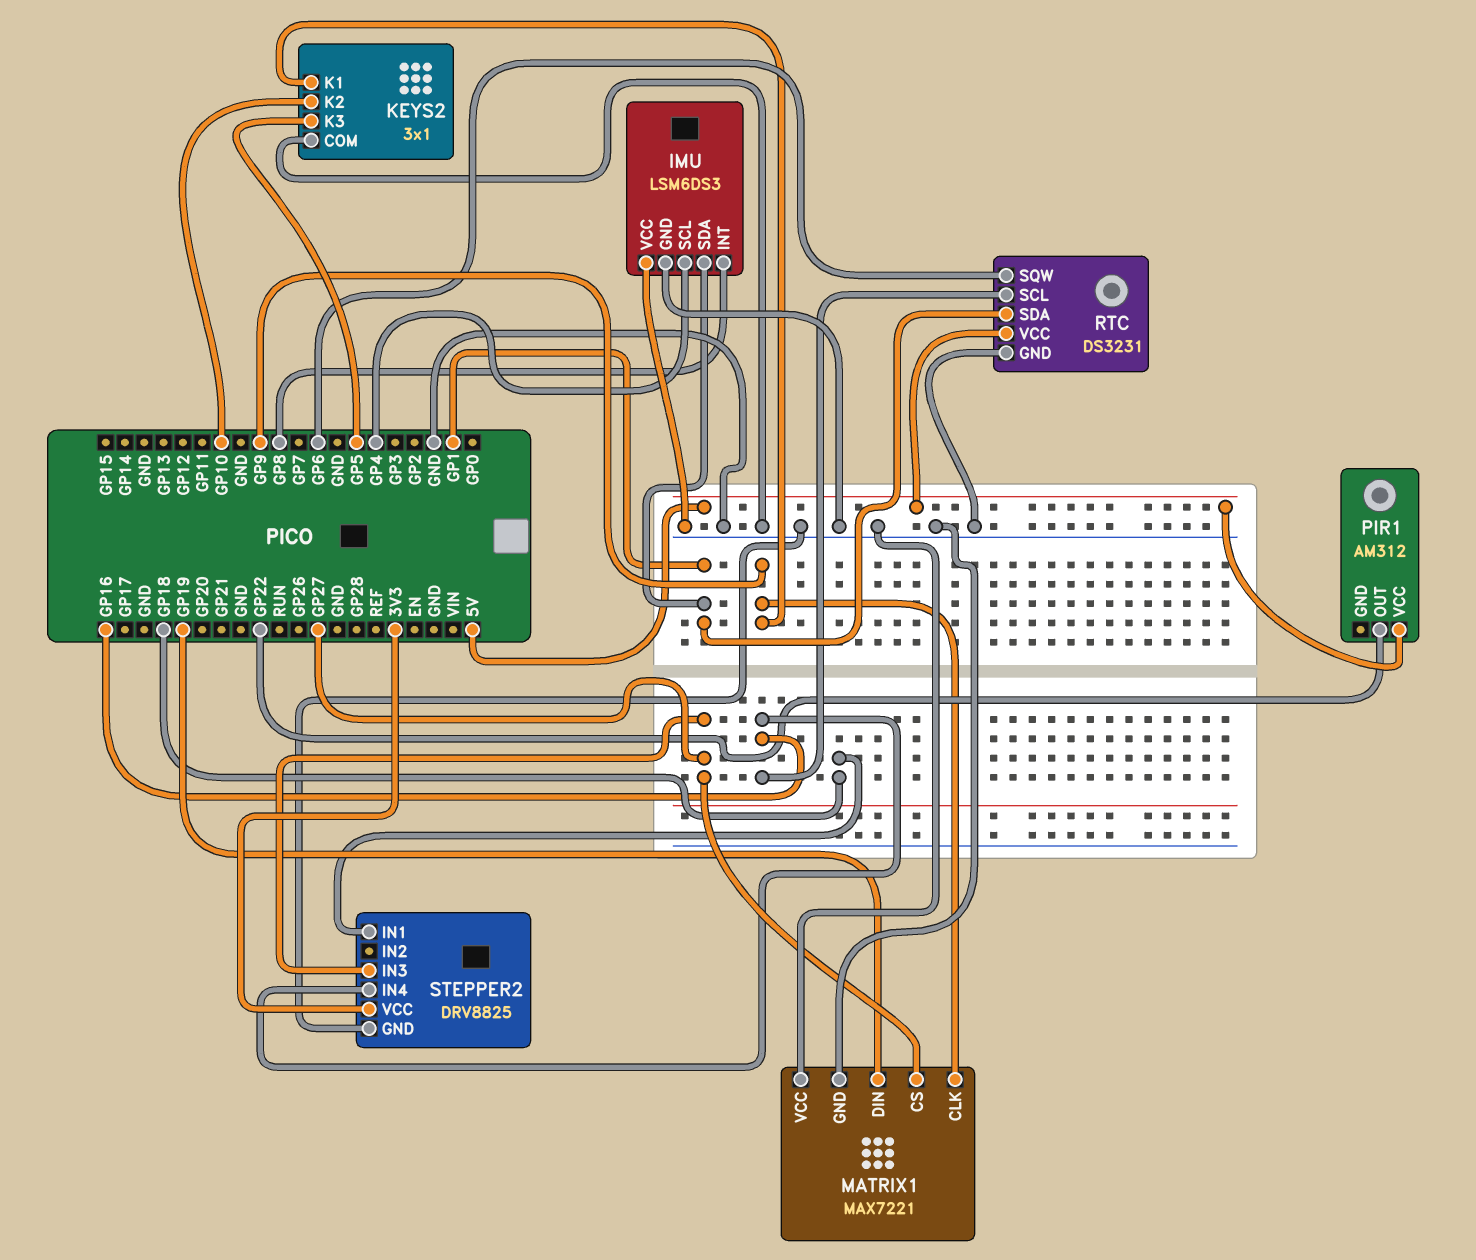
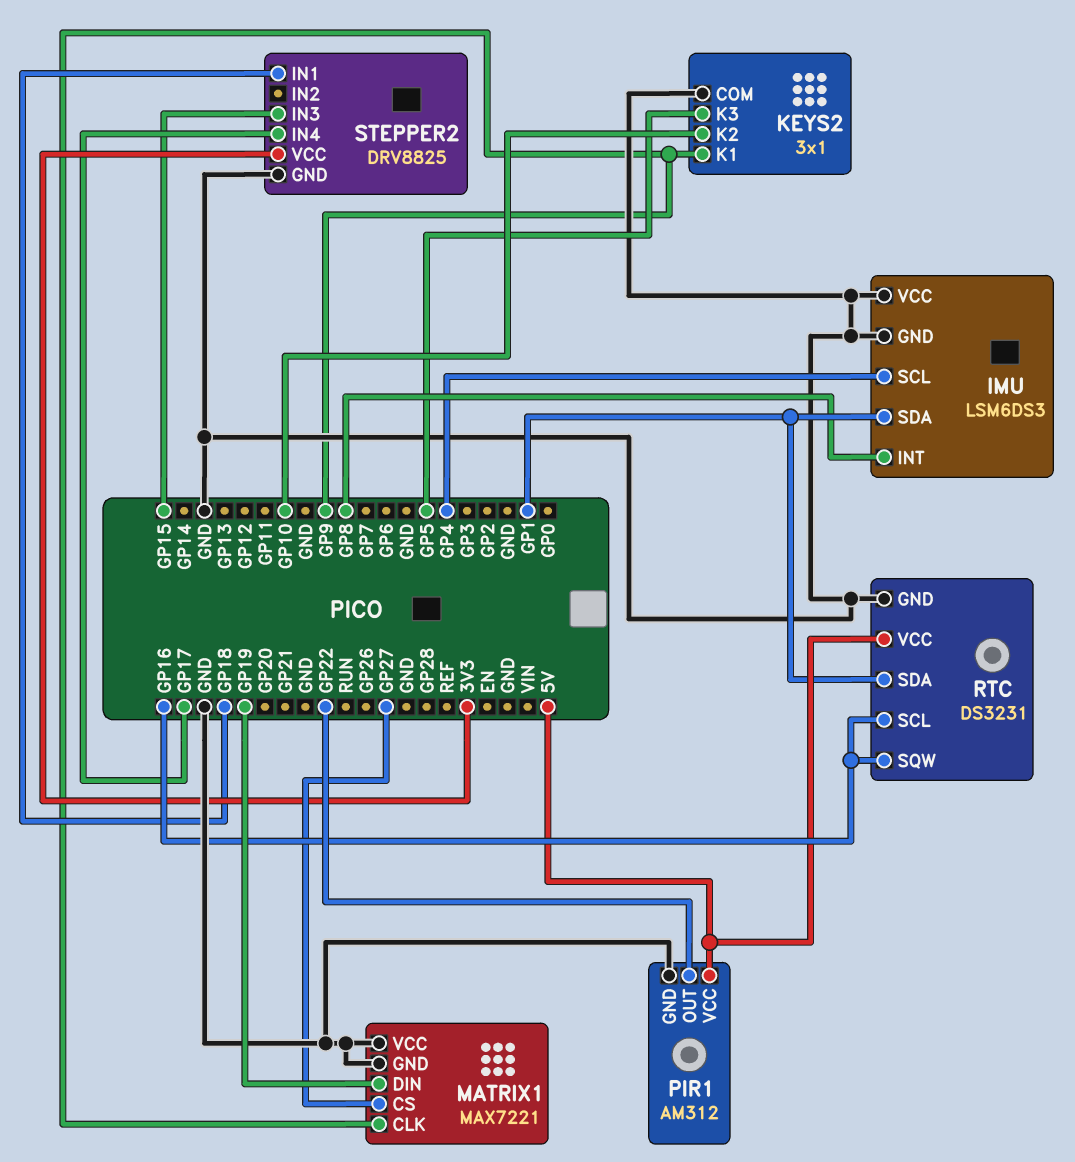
PIR1 pin GND: none -> GND
RTC pin SQW: GP6 -> GP16
STEPPER2 pin IN3: GP27 -> GP15
STEPPER2 pin IN4: GP16 -> GP17

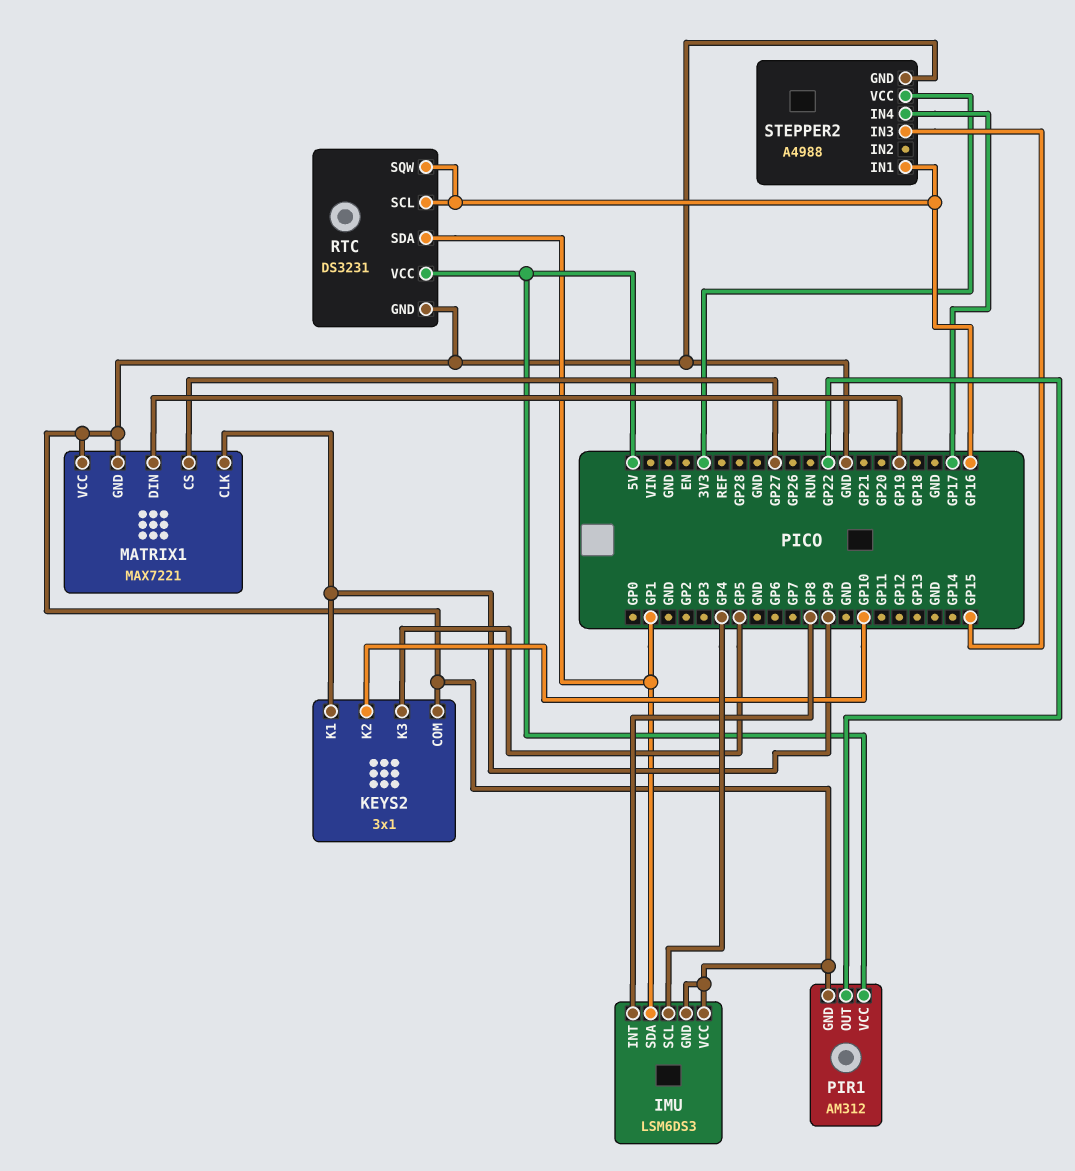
STEPPER2: DRV8825 -> A4988
STEPPER2 pin IN1: GP18 -> GP16

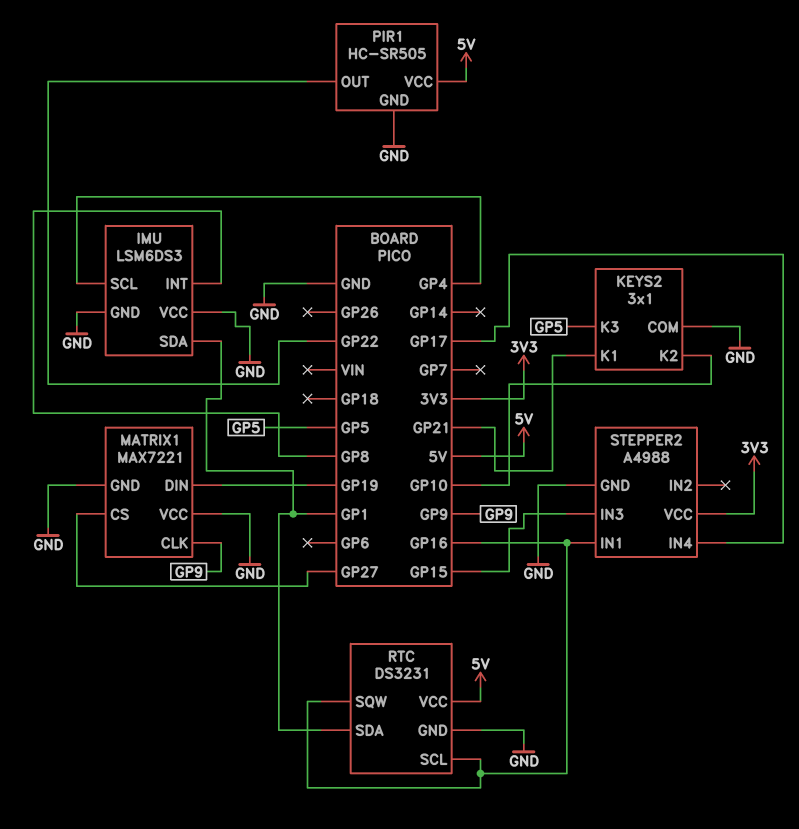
KEYS2 pin K1: GP9 -> GP21
PIR1: AM312 -> HC-SR505

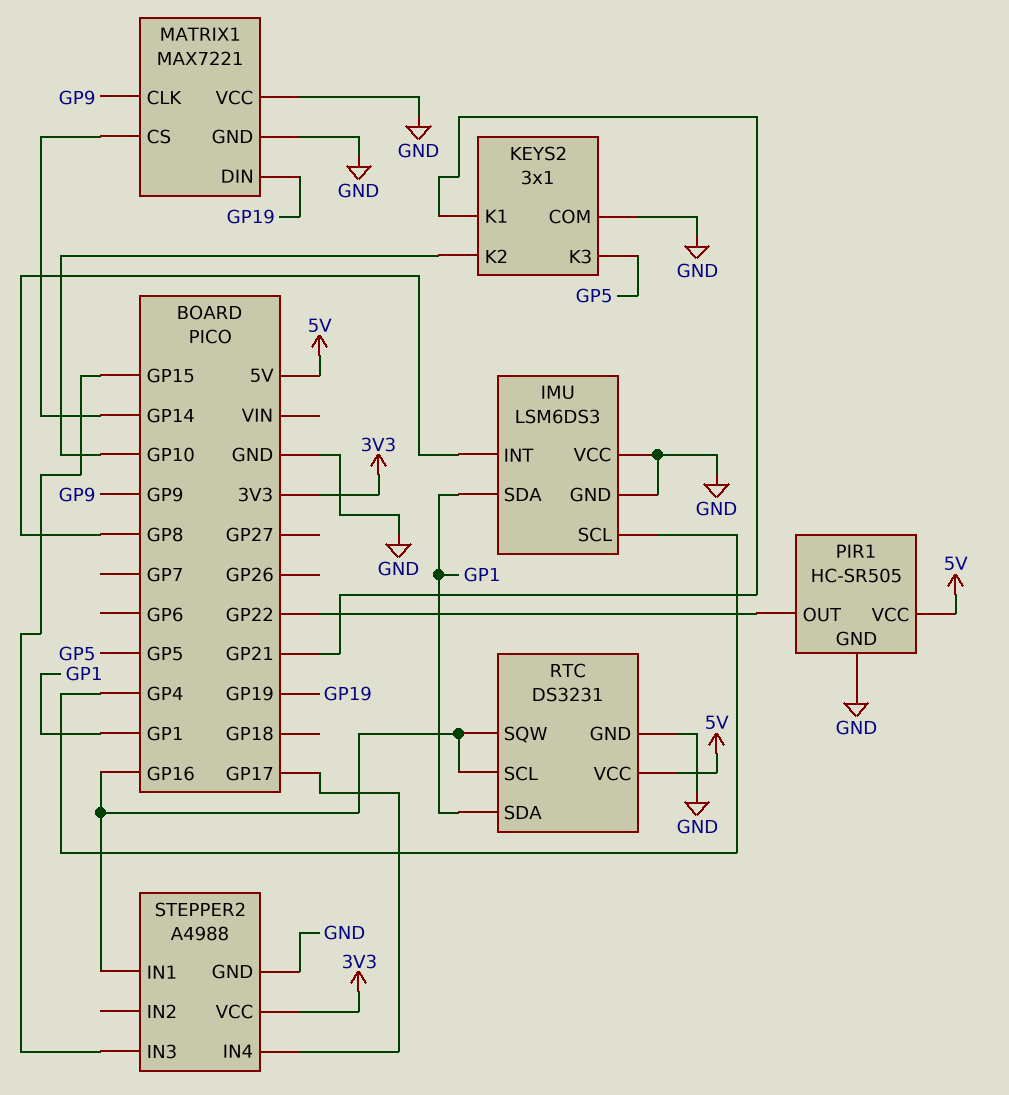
MATRIX1 pin CS: GP27 -> GP14

